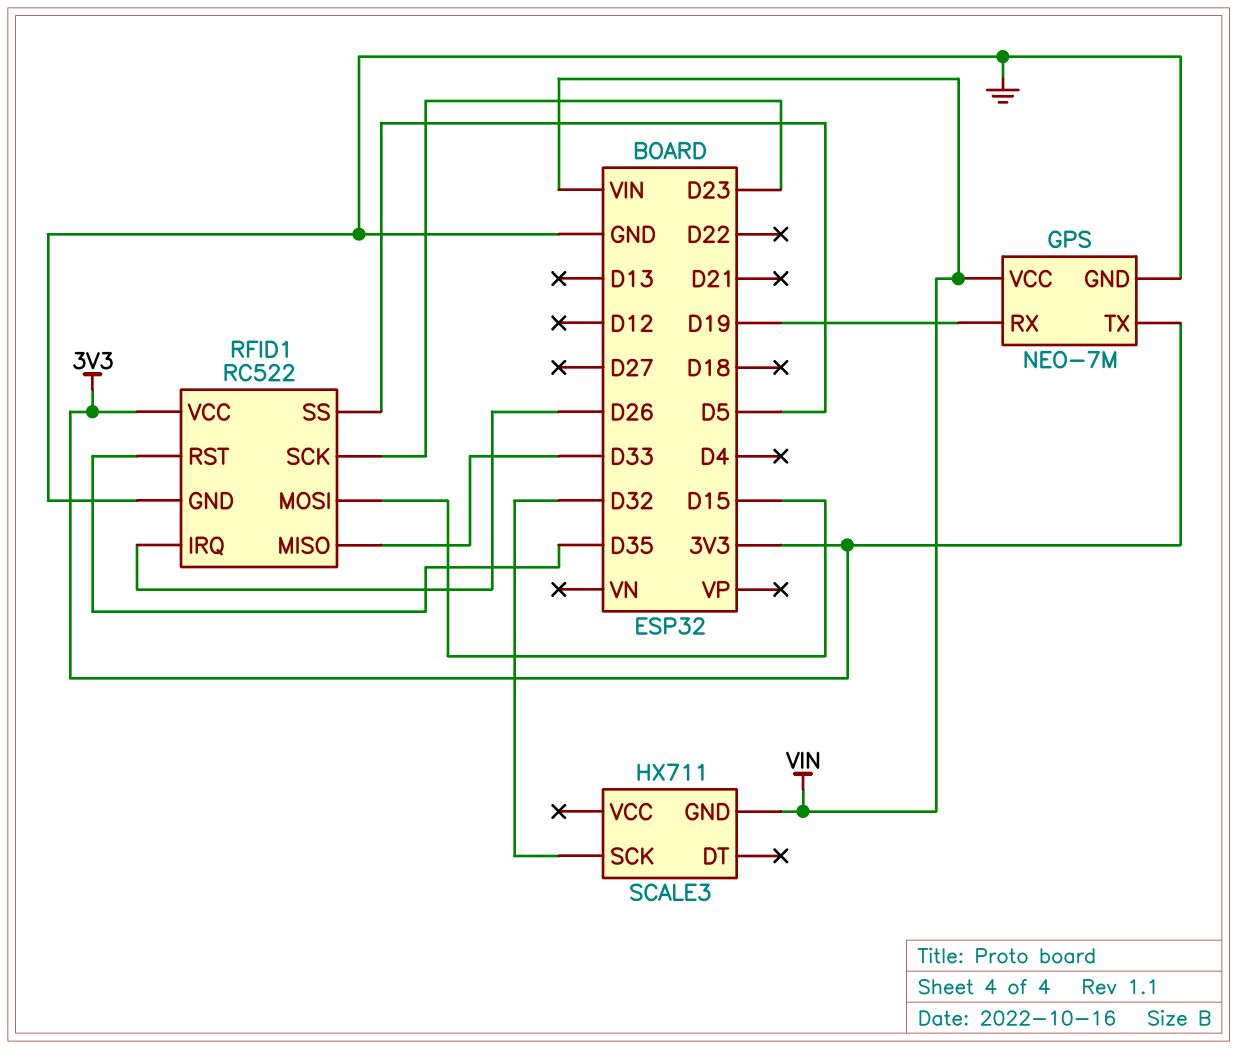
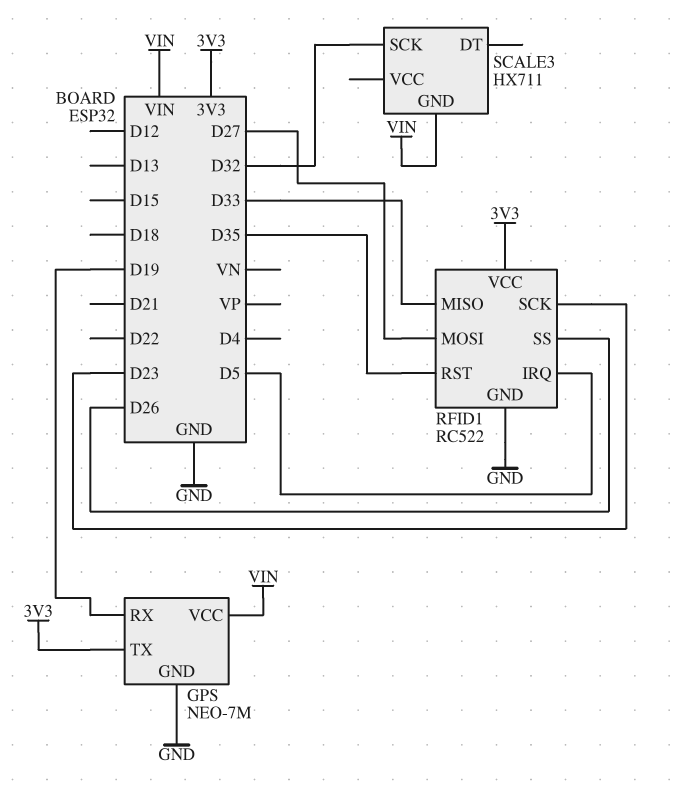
RFID1 pin IRQ: D26 -> D5
RFID1 pin MOSI: D15 -> D27
RFID1 pin SS: D5 -> D26

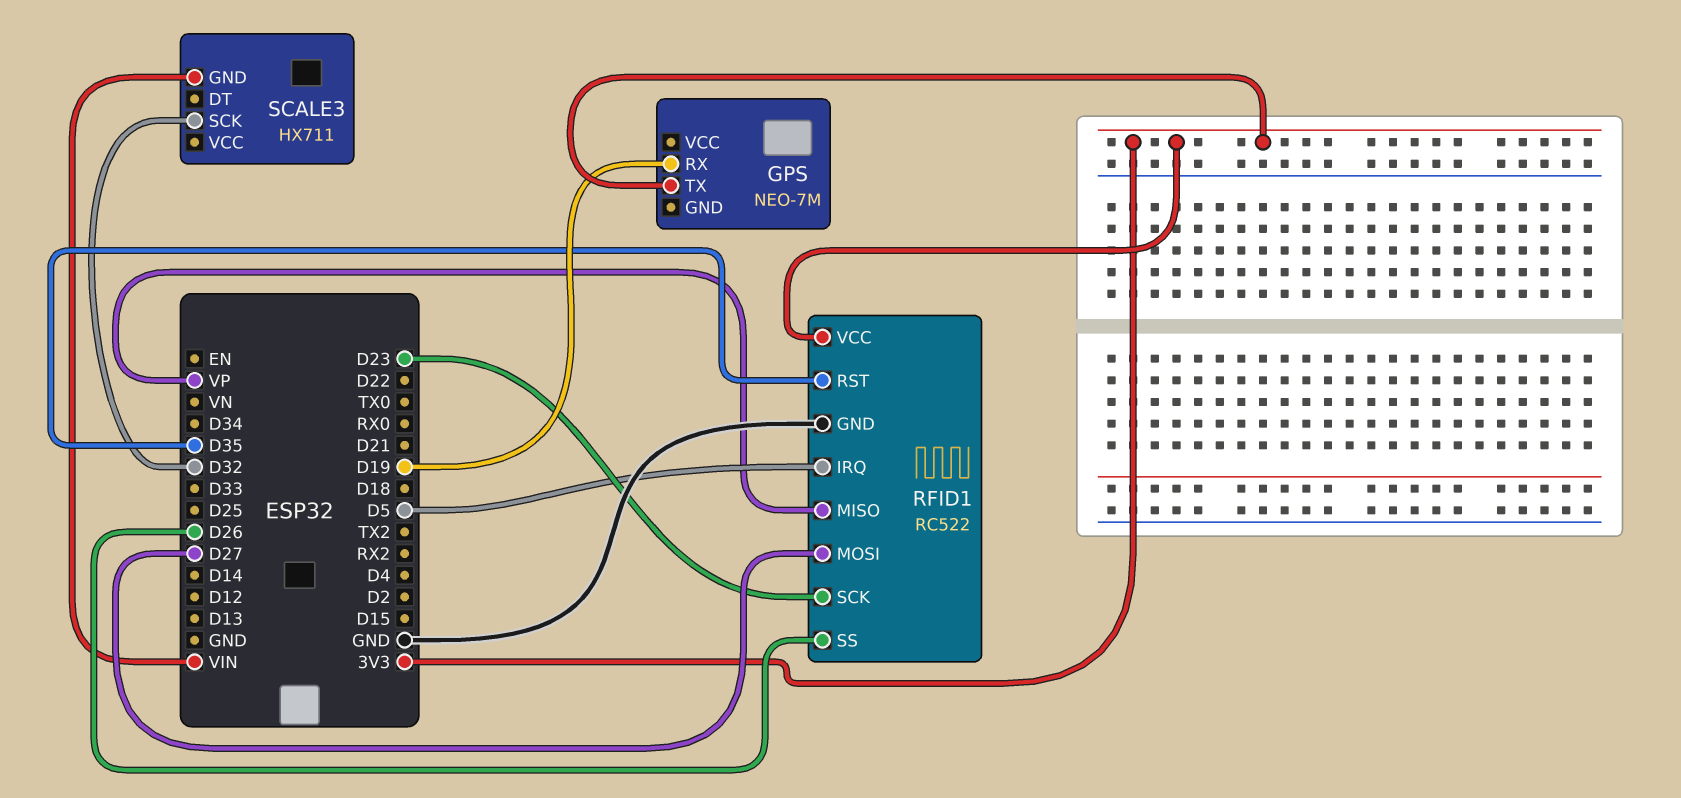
GPS pin GND: GND -> none
GPS pin VCC: VIN -> none
RFID1 pin MISO: D33 -> VP

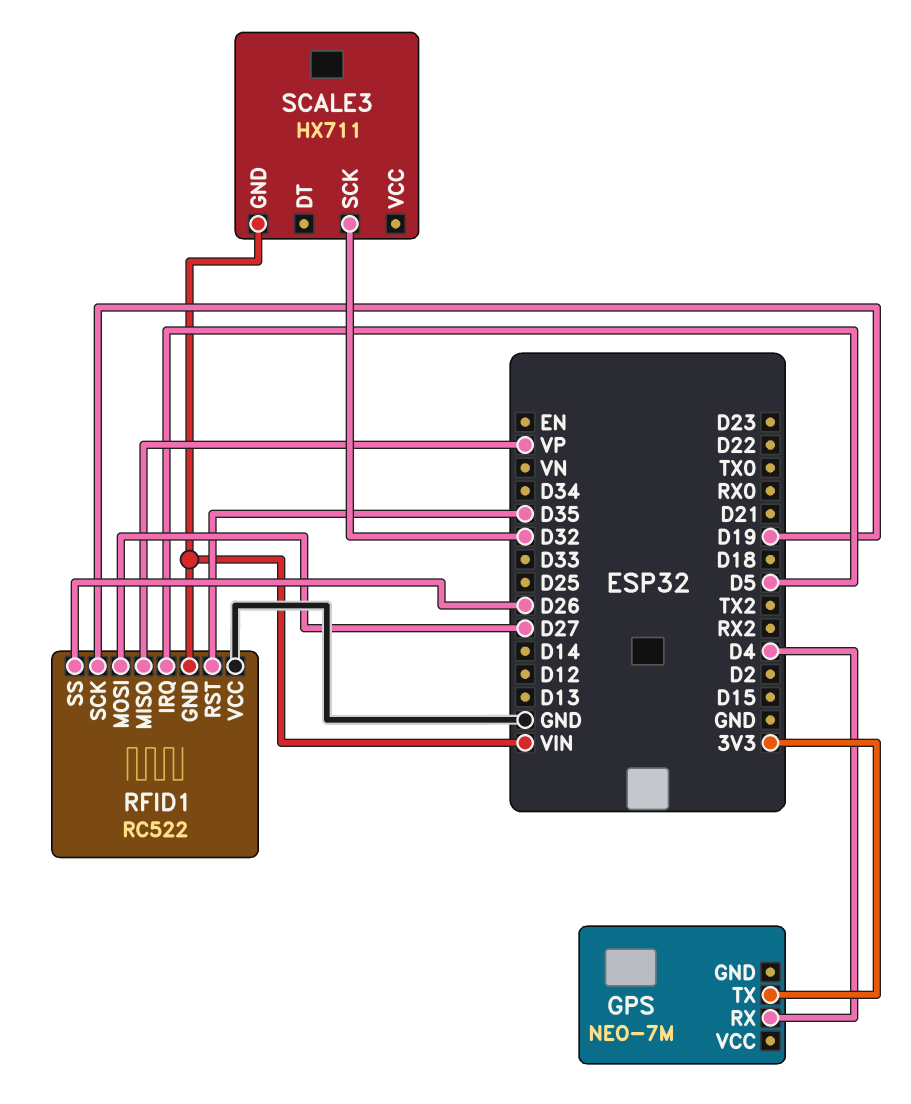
GPS pin RX: D19 -> D4
RFID1 pin GND: GND -> VIN
RFID1 pin SCK: D23 -> D19
RFID1 pin VCC: 3V3 -> GND

